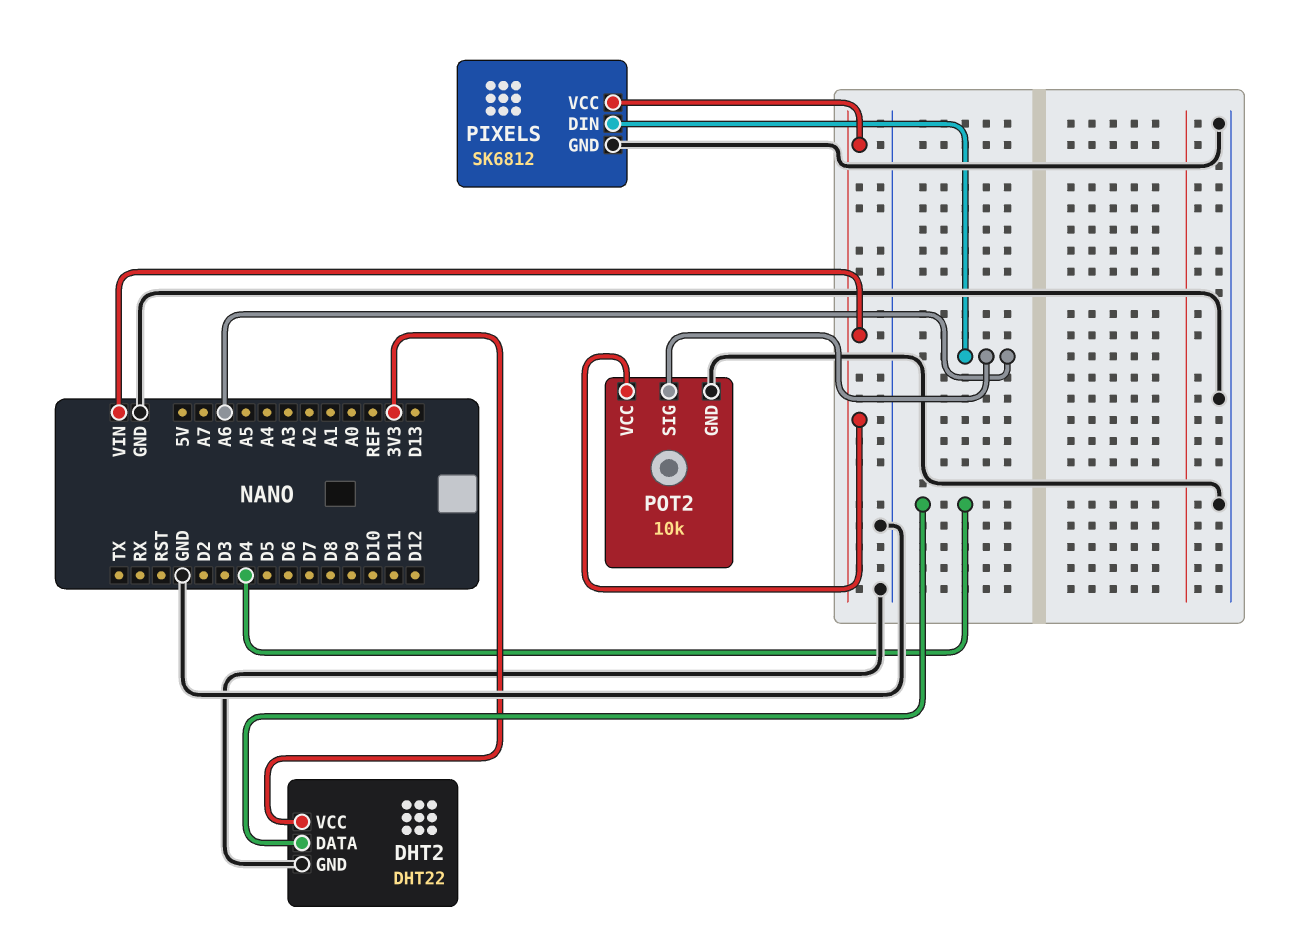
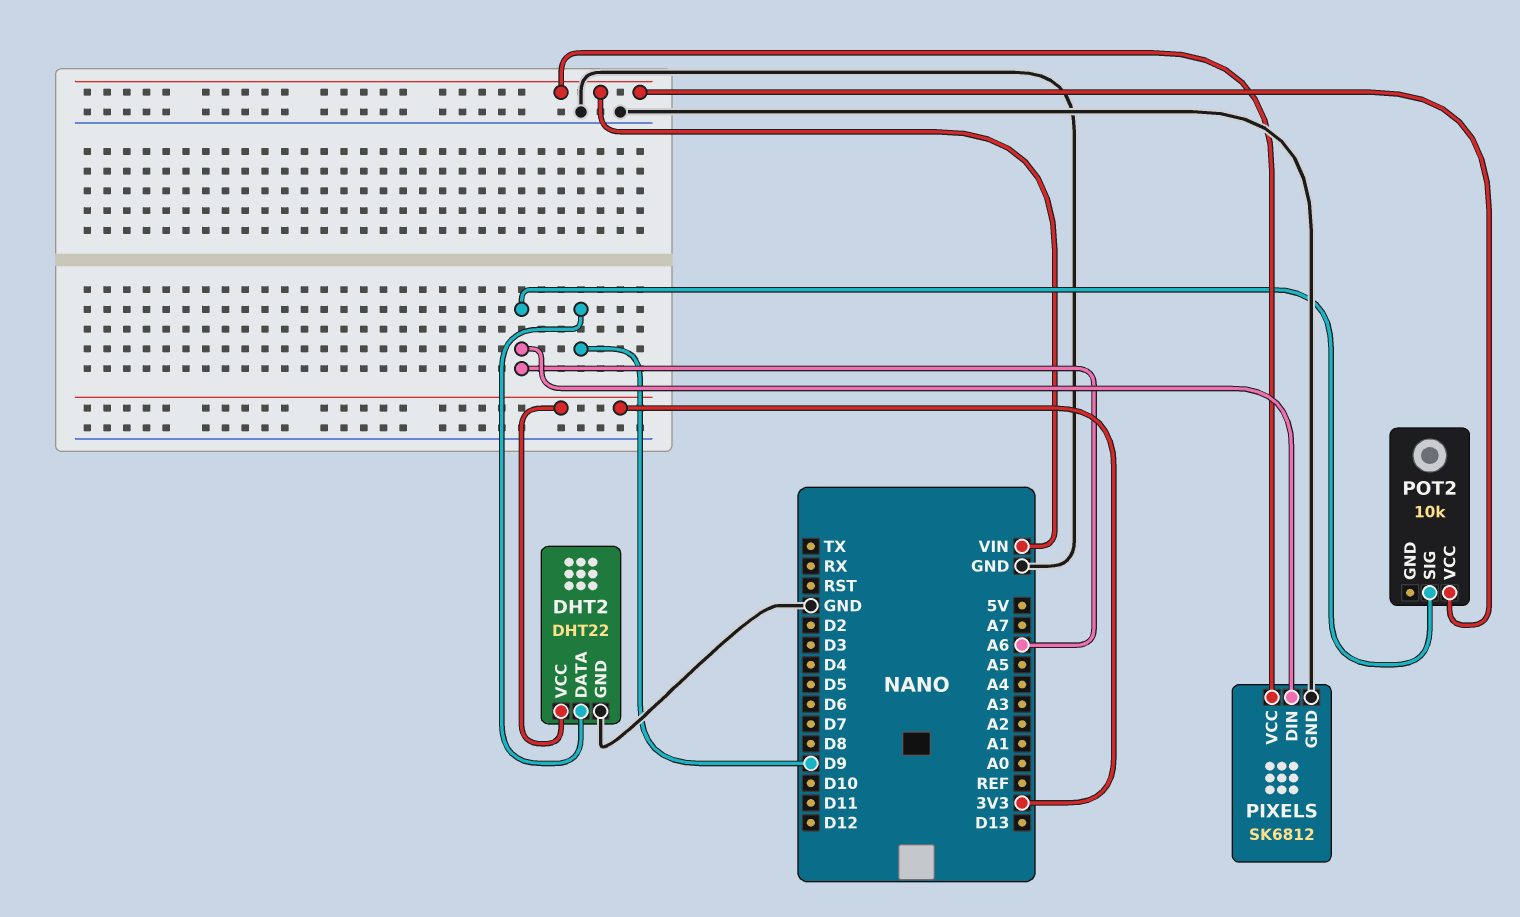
DHT2 pin DATA: D4 -> D9
POT2 pin GND: GND -> none

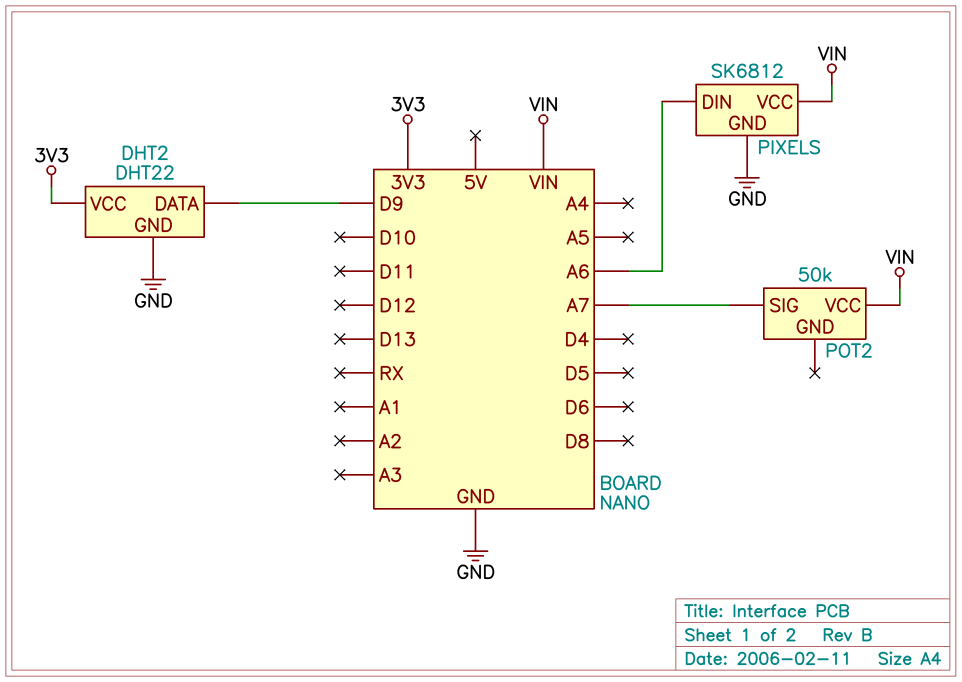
POT2: 10k -> 50k
POT2 pin SIG: A6 -> A7

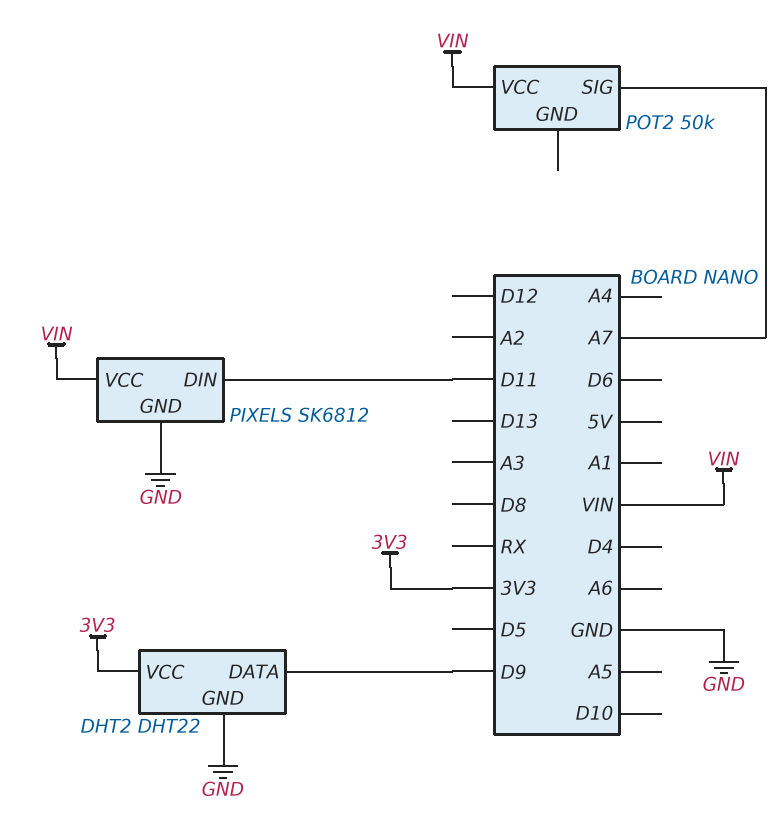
PIXELS pin DIN: A6 -> D11

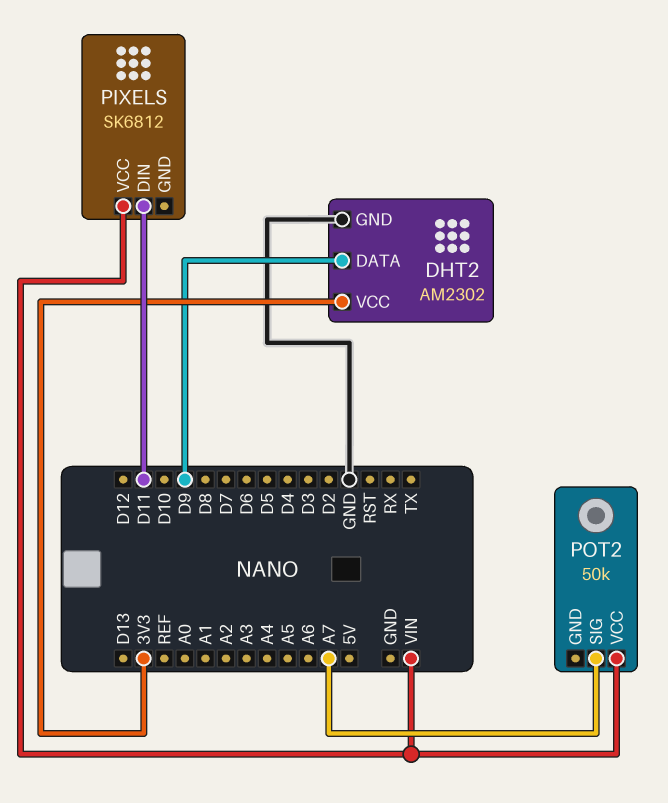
DHT2: DHT22 -> AM2302
PIXELS pin GND: GND -> none

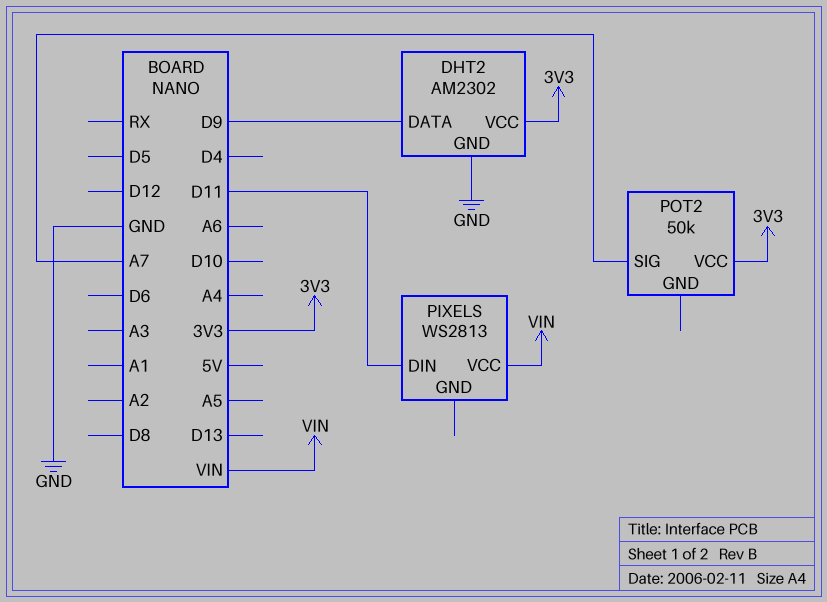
PIXELS: SK6812 -> WS2813
POT2 pin VCC: VIN -> 3V3

